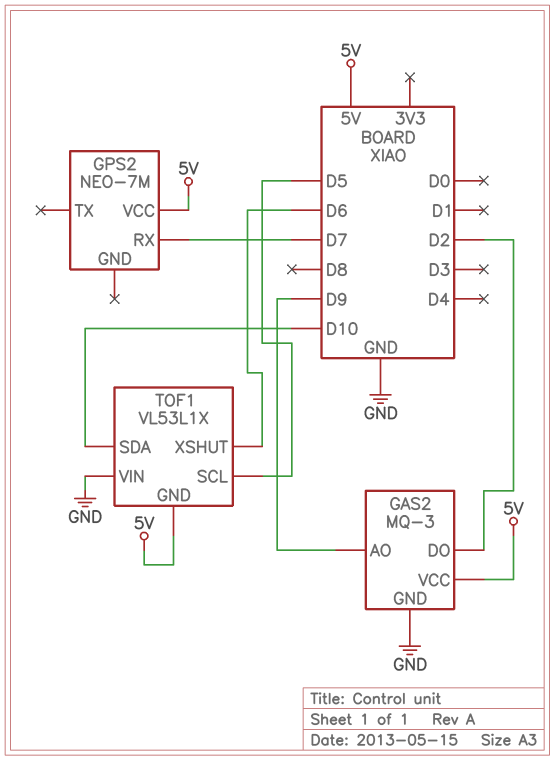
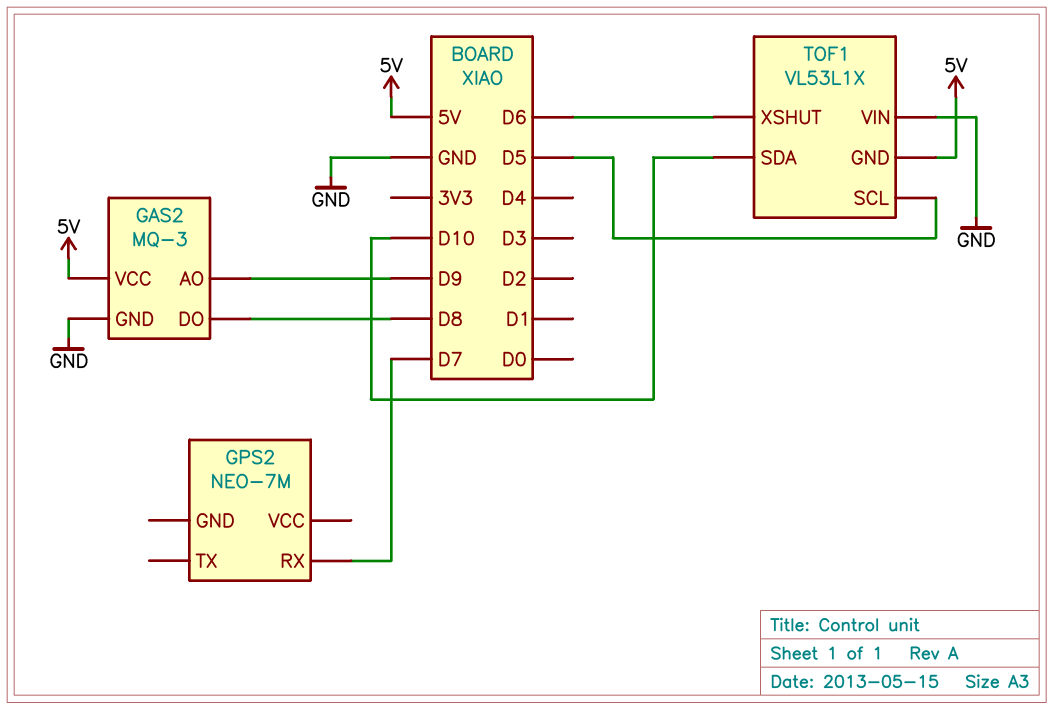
GAS2 pin DO: D2 -> D8
GPS2 pin VCC: 5V -> none

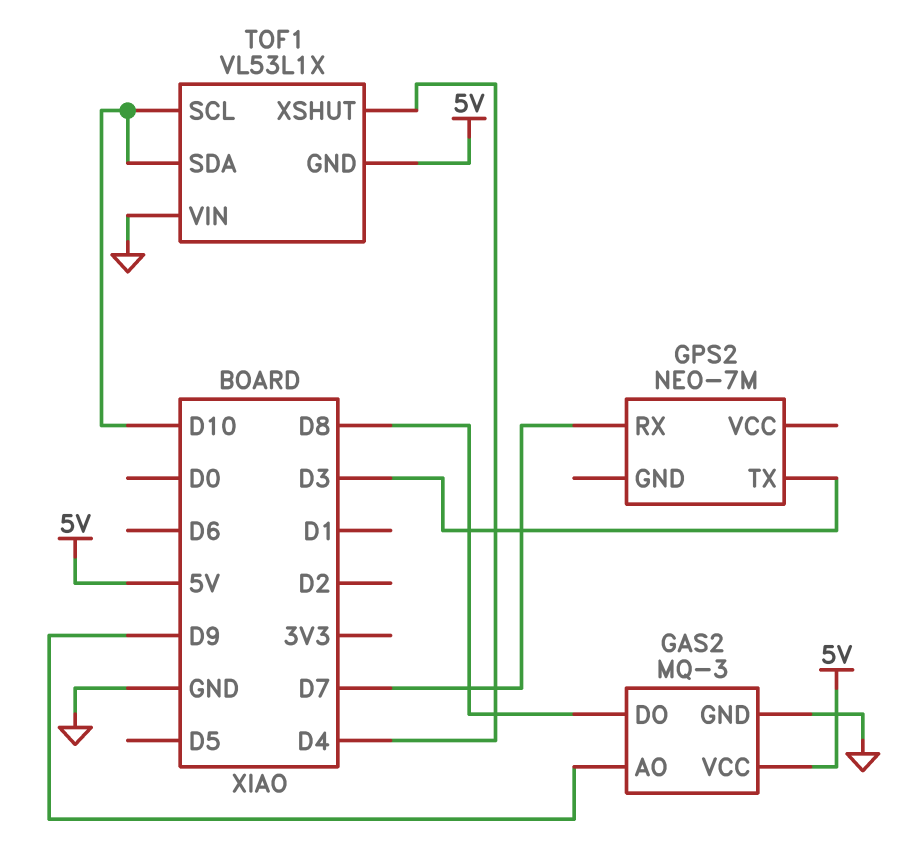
GPS2 pin TX: none -> D3
TOF1 pin SCL: D5 -> D10
TOF1 pin XSHUT: D6 -> D4

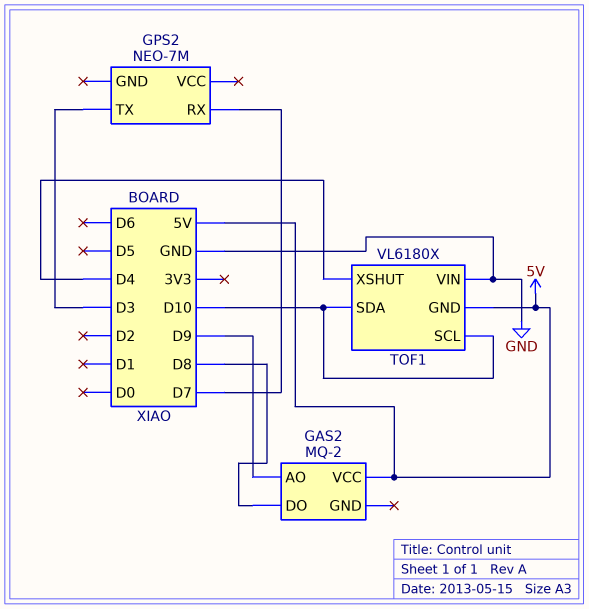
GAS2: MQ-3 -> MQ-2
GAS2 pin GND: GND -> none
TOF1: VL53L1X -> VL6180X

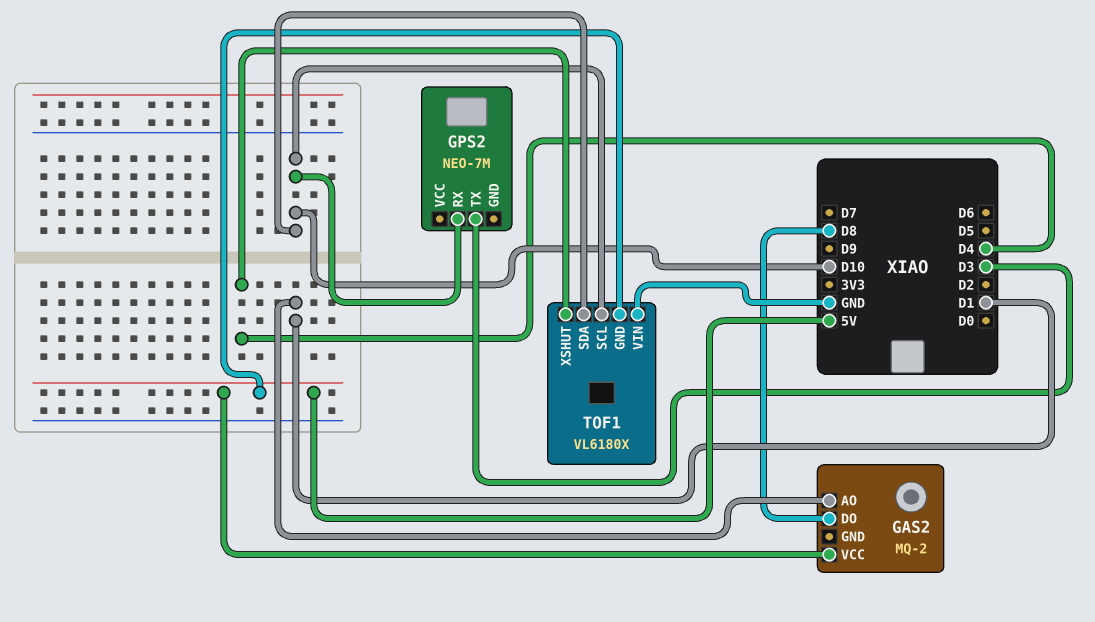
GAS2 pin AO: D9 -> D1
GPS2 pin RX: D7 -> D10

